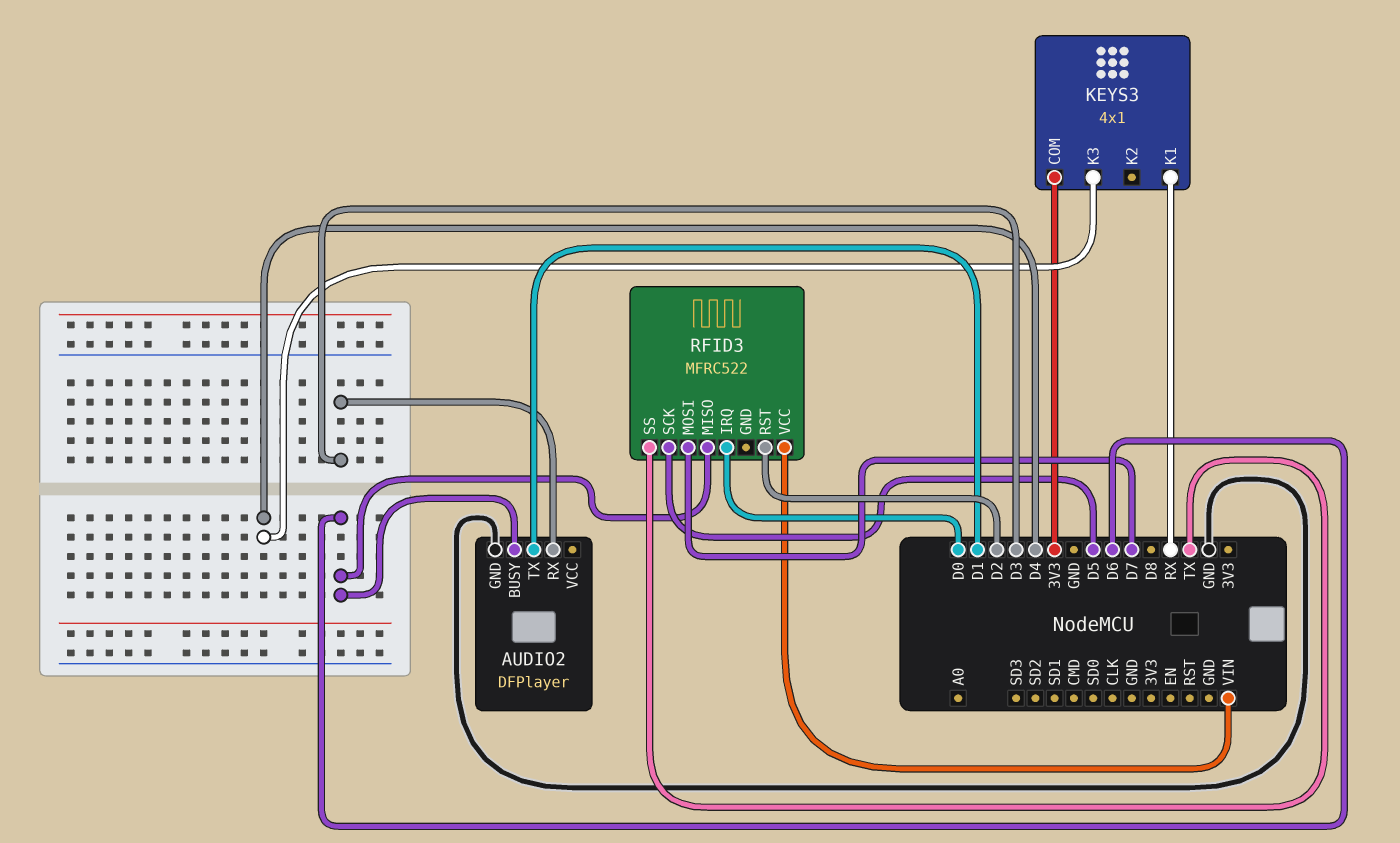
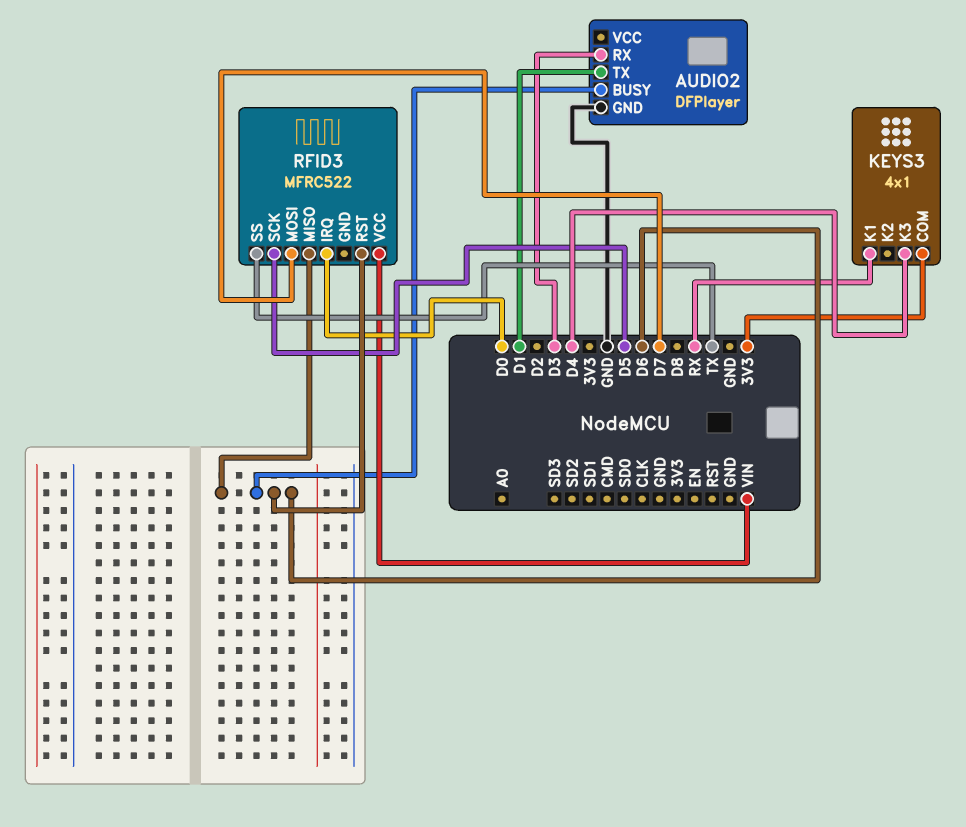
RFID3 pin RST: D2 -> D6

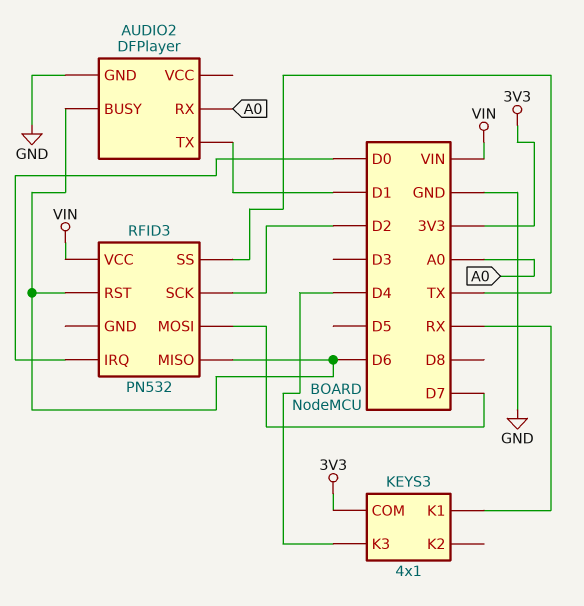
AUDIO2 pin RX: D3 -> A0
RFID3: MFRC522 -> PN532
RFID3 pin SCK: D5 -> D2

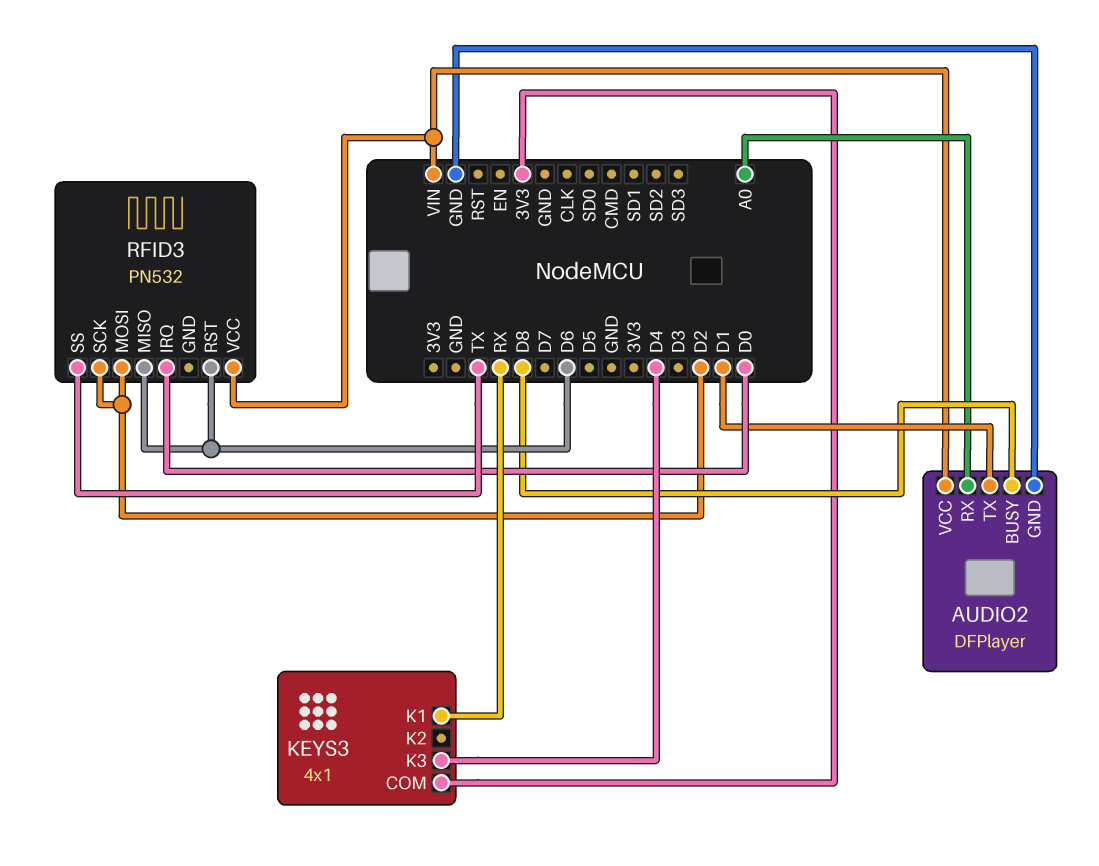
AUDIO2 pin BUSY: D6 -> D8
AUDIO2 pin VCC: none -> VIN
RFID3 pin MOSI: D7 -> D2

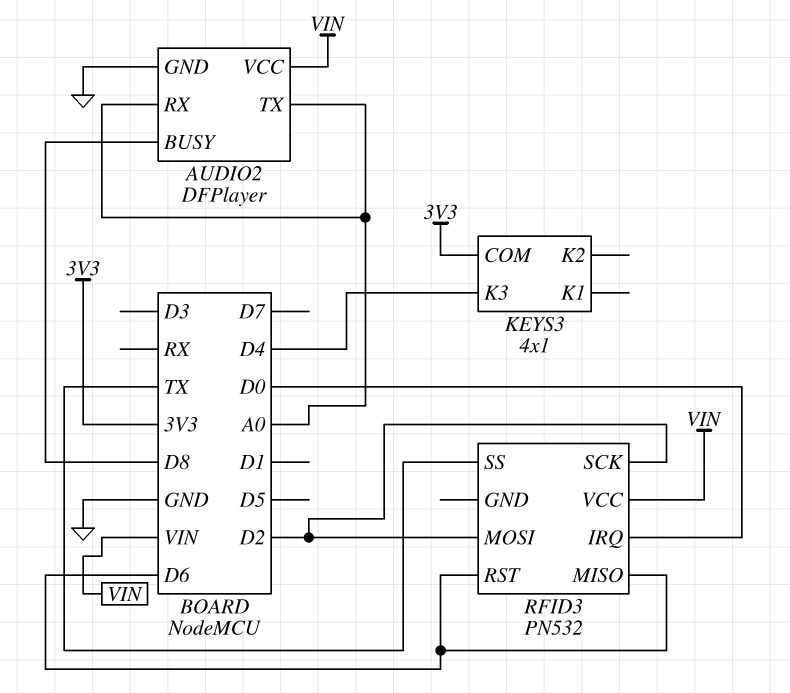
AUDIO2 pin TX: D1 -> A0
KEYS3 pin K1: RX -> none

